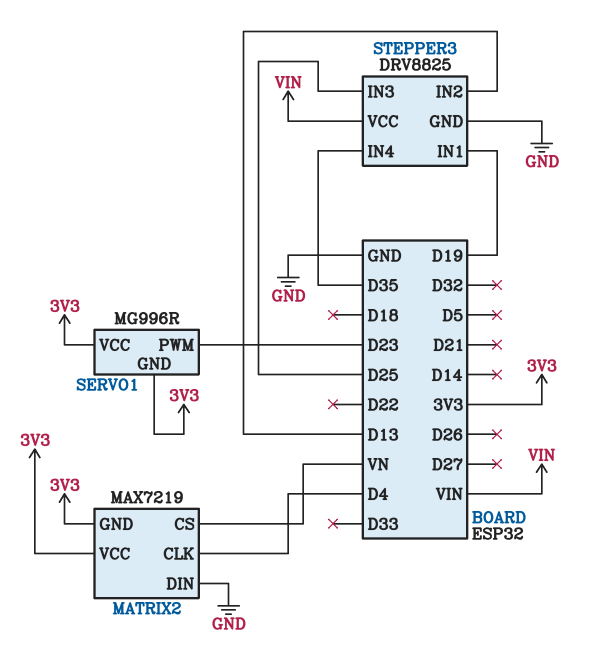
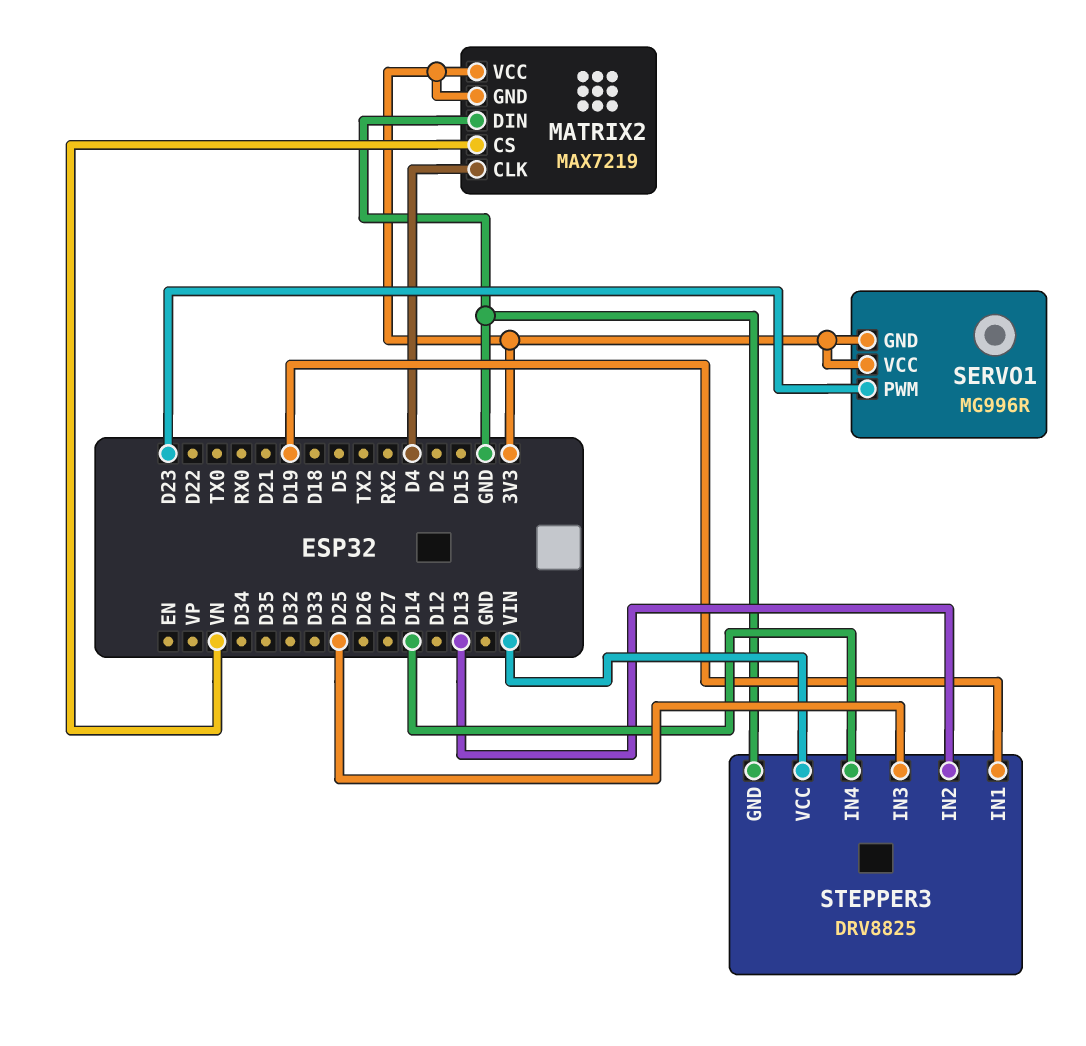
STEPPER3 pin IN4: D35 -> D14

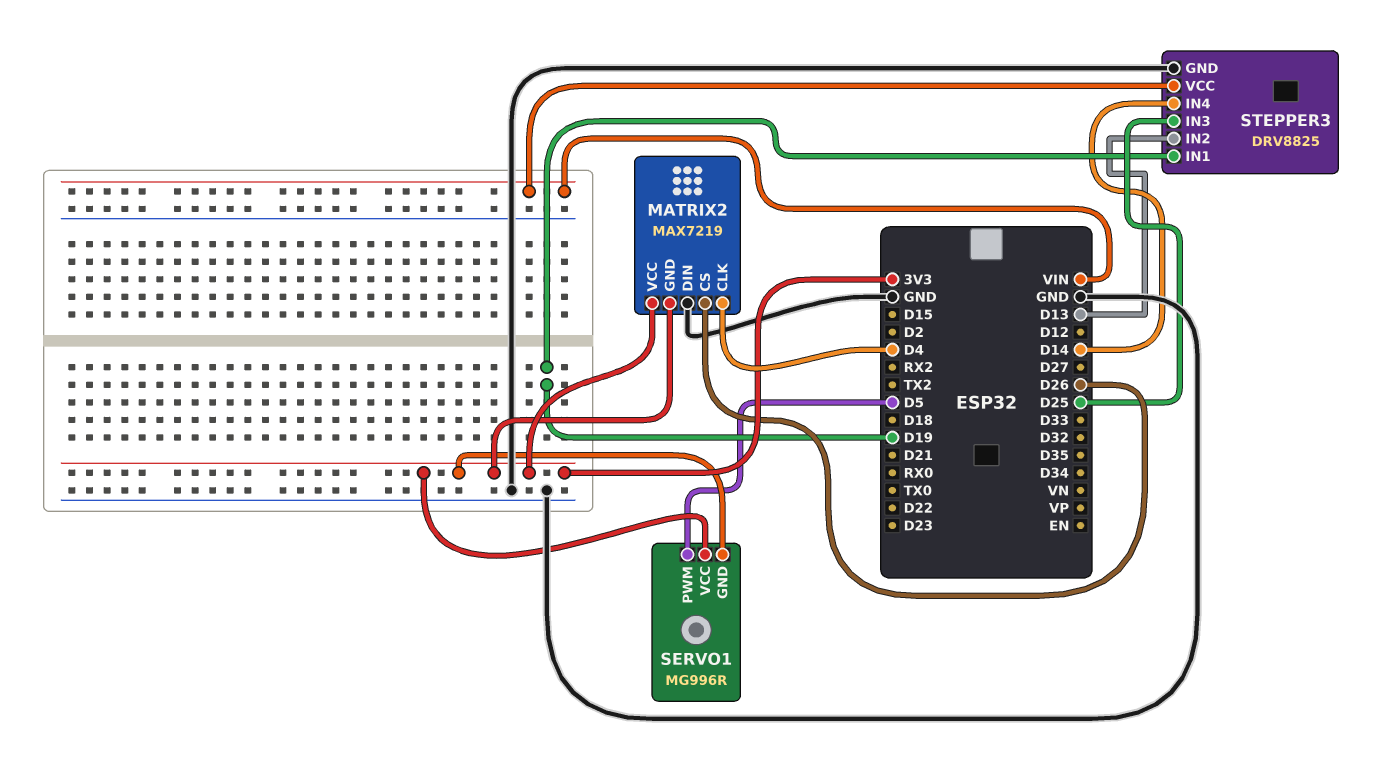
MATRIX2 pin CS: VN -> D26
SERVO1 pin PWM: D23 -> D5

